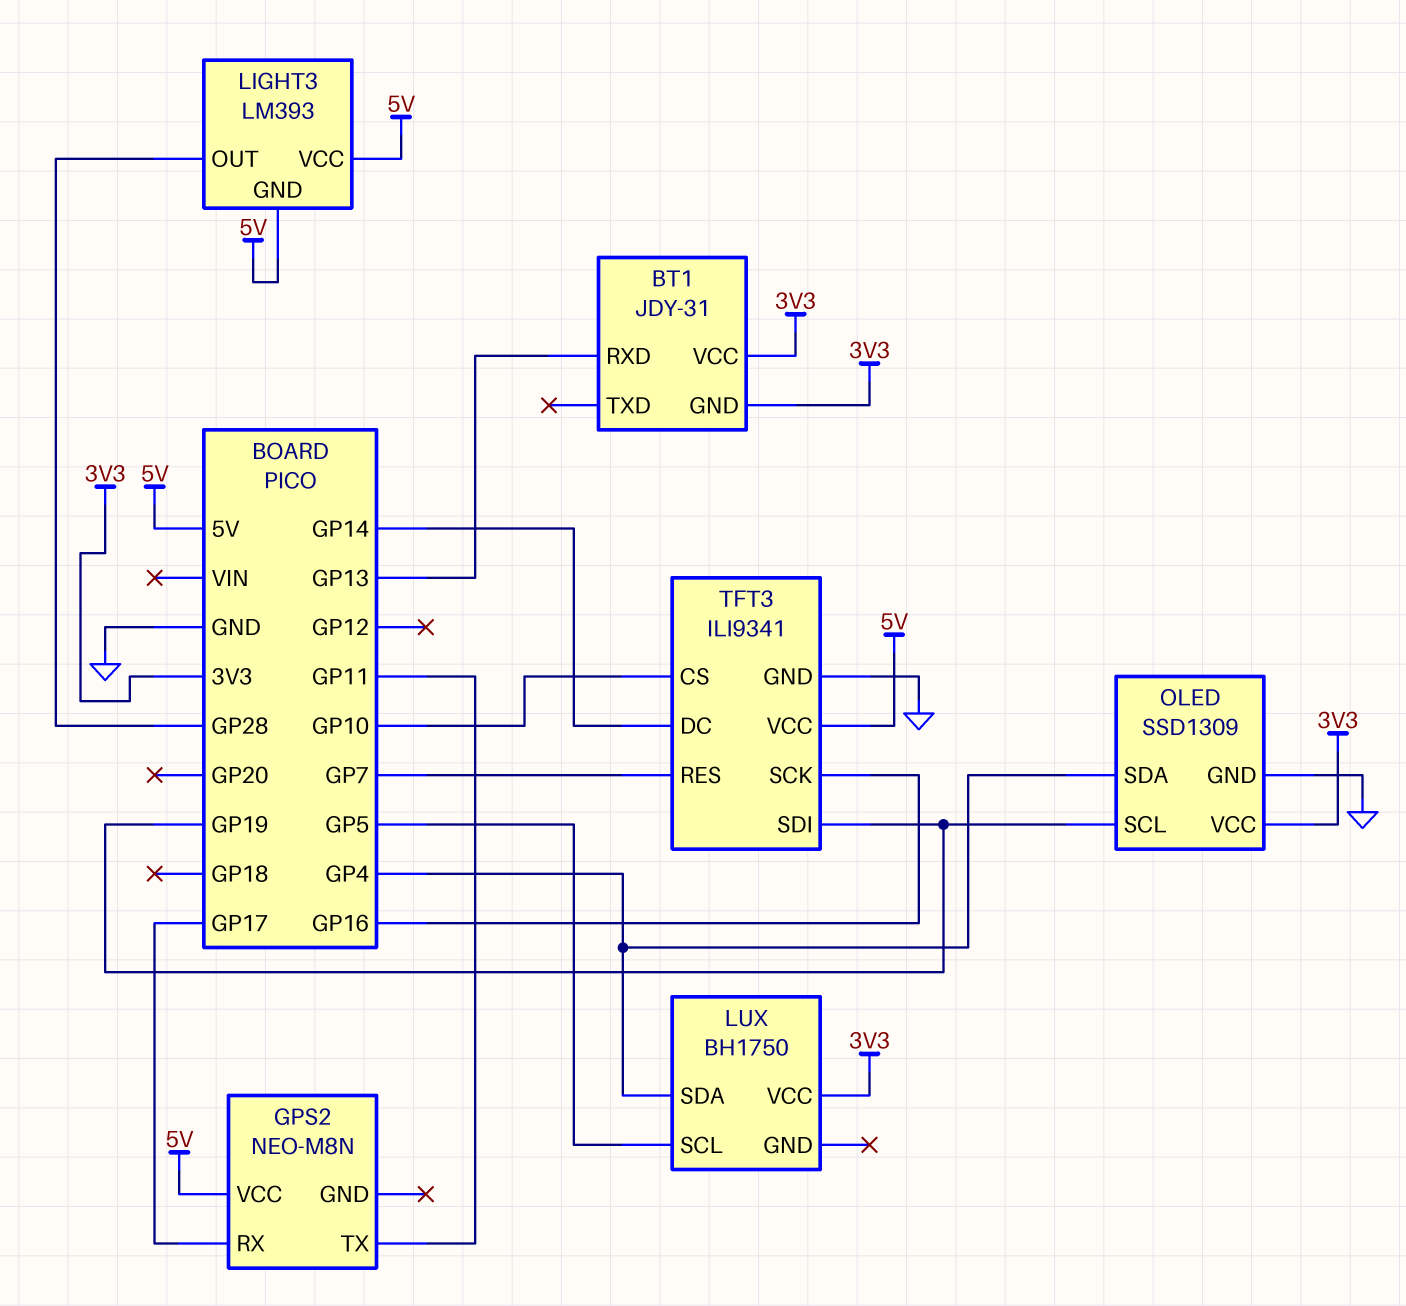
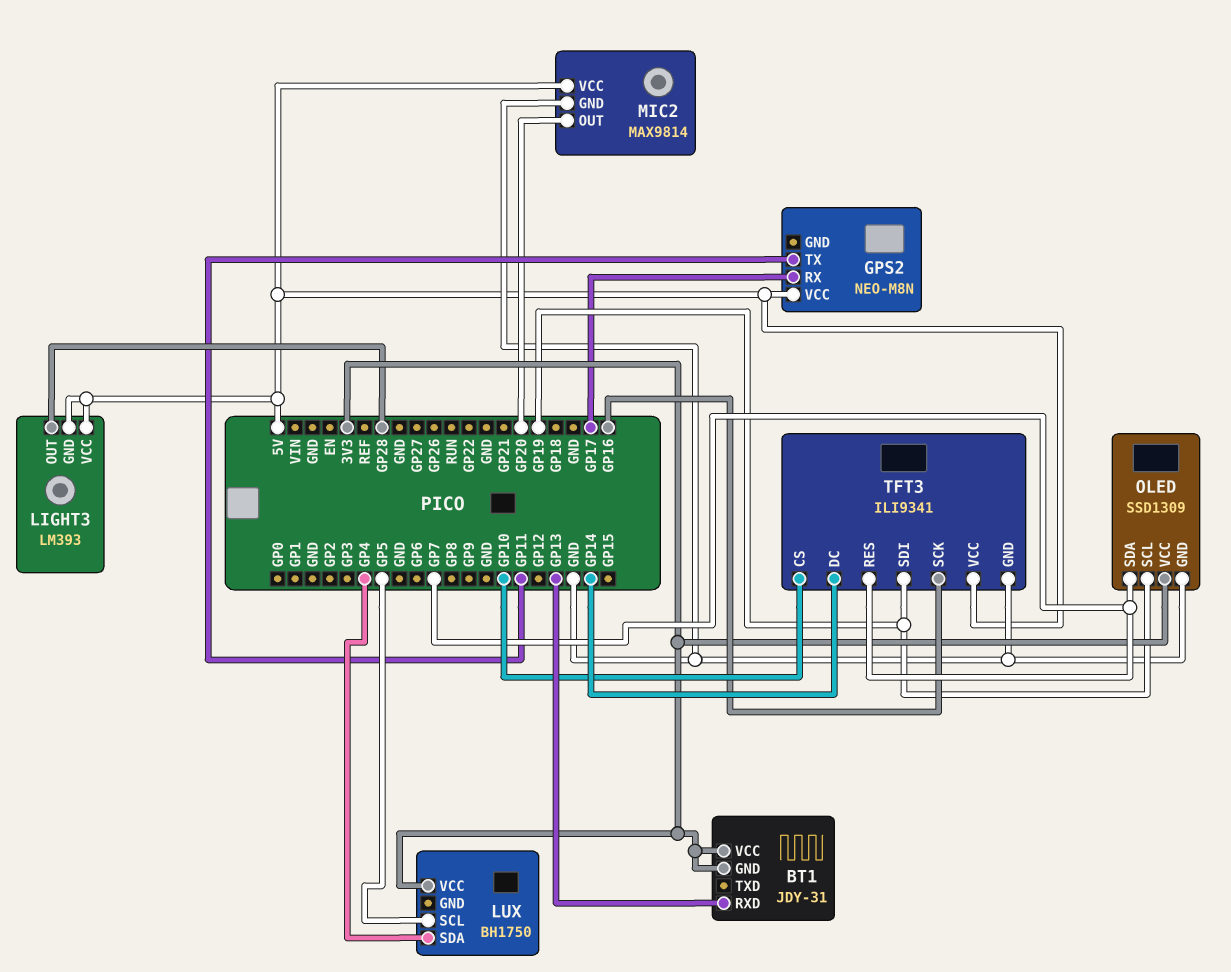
MIC2: none -> MAX9814
MIC2 pin GND: none -> GND
MIC2 pin OUT: none -> GP20
MIC2 pin VCC: none -> 5V
OLED pin SDA: GP4 -> GP7

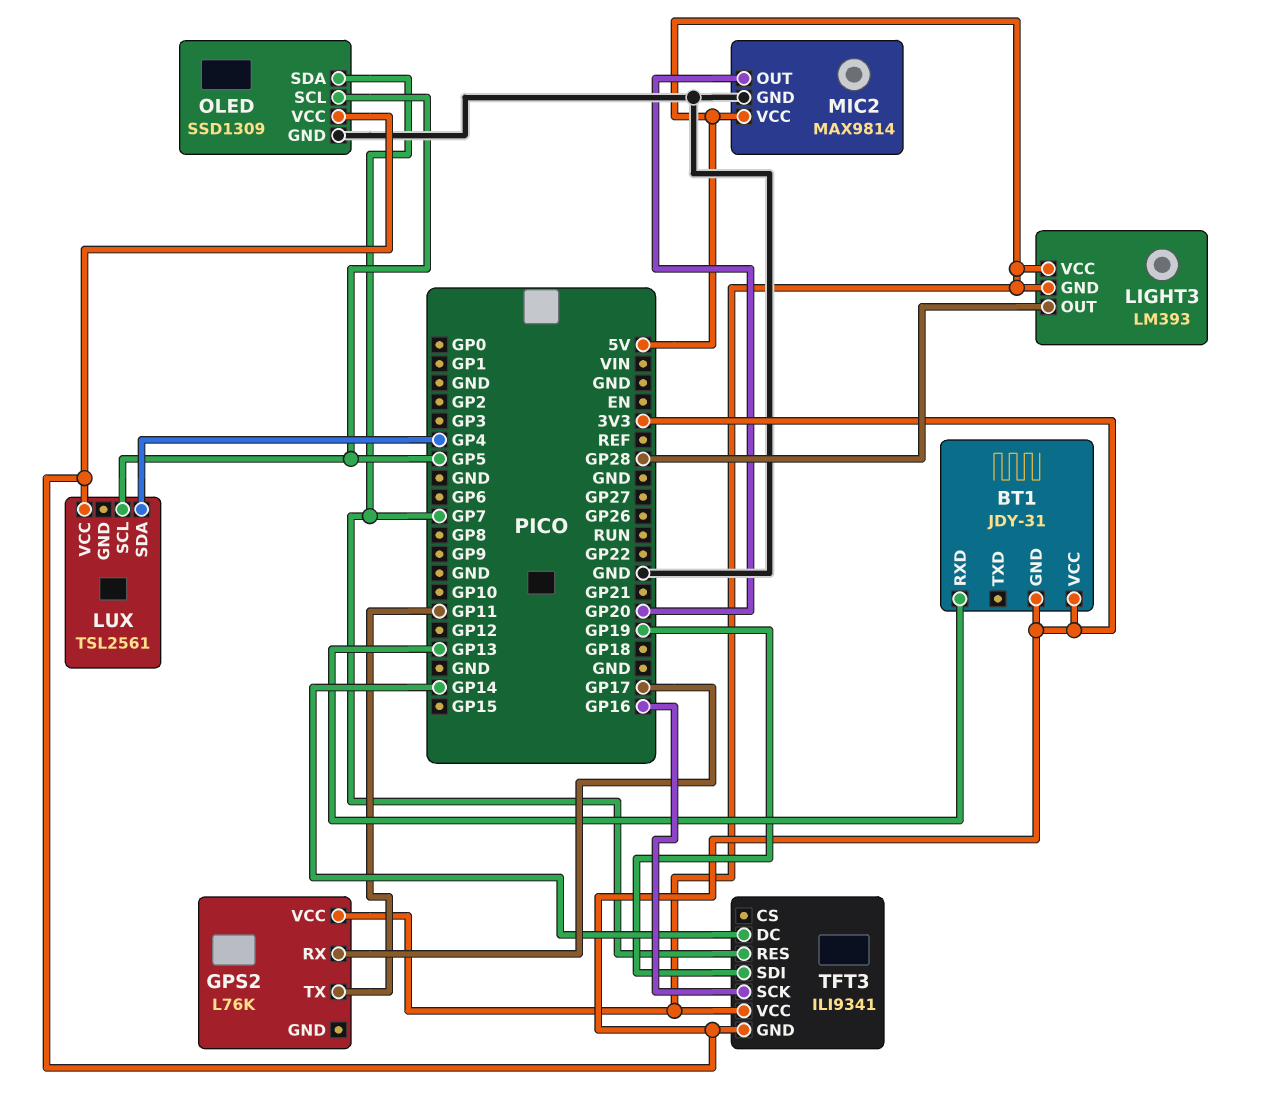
GPS2: NEO-M8N -> L76K
LUX: BH1750 -> TSL2561
OLED pin SCL: GP19 -> GP5
TFT3 pin CS: GP10 -> none
TFT3 pin GND: GND -> 3V3

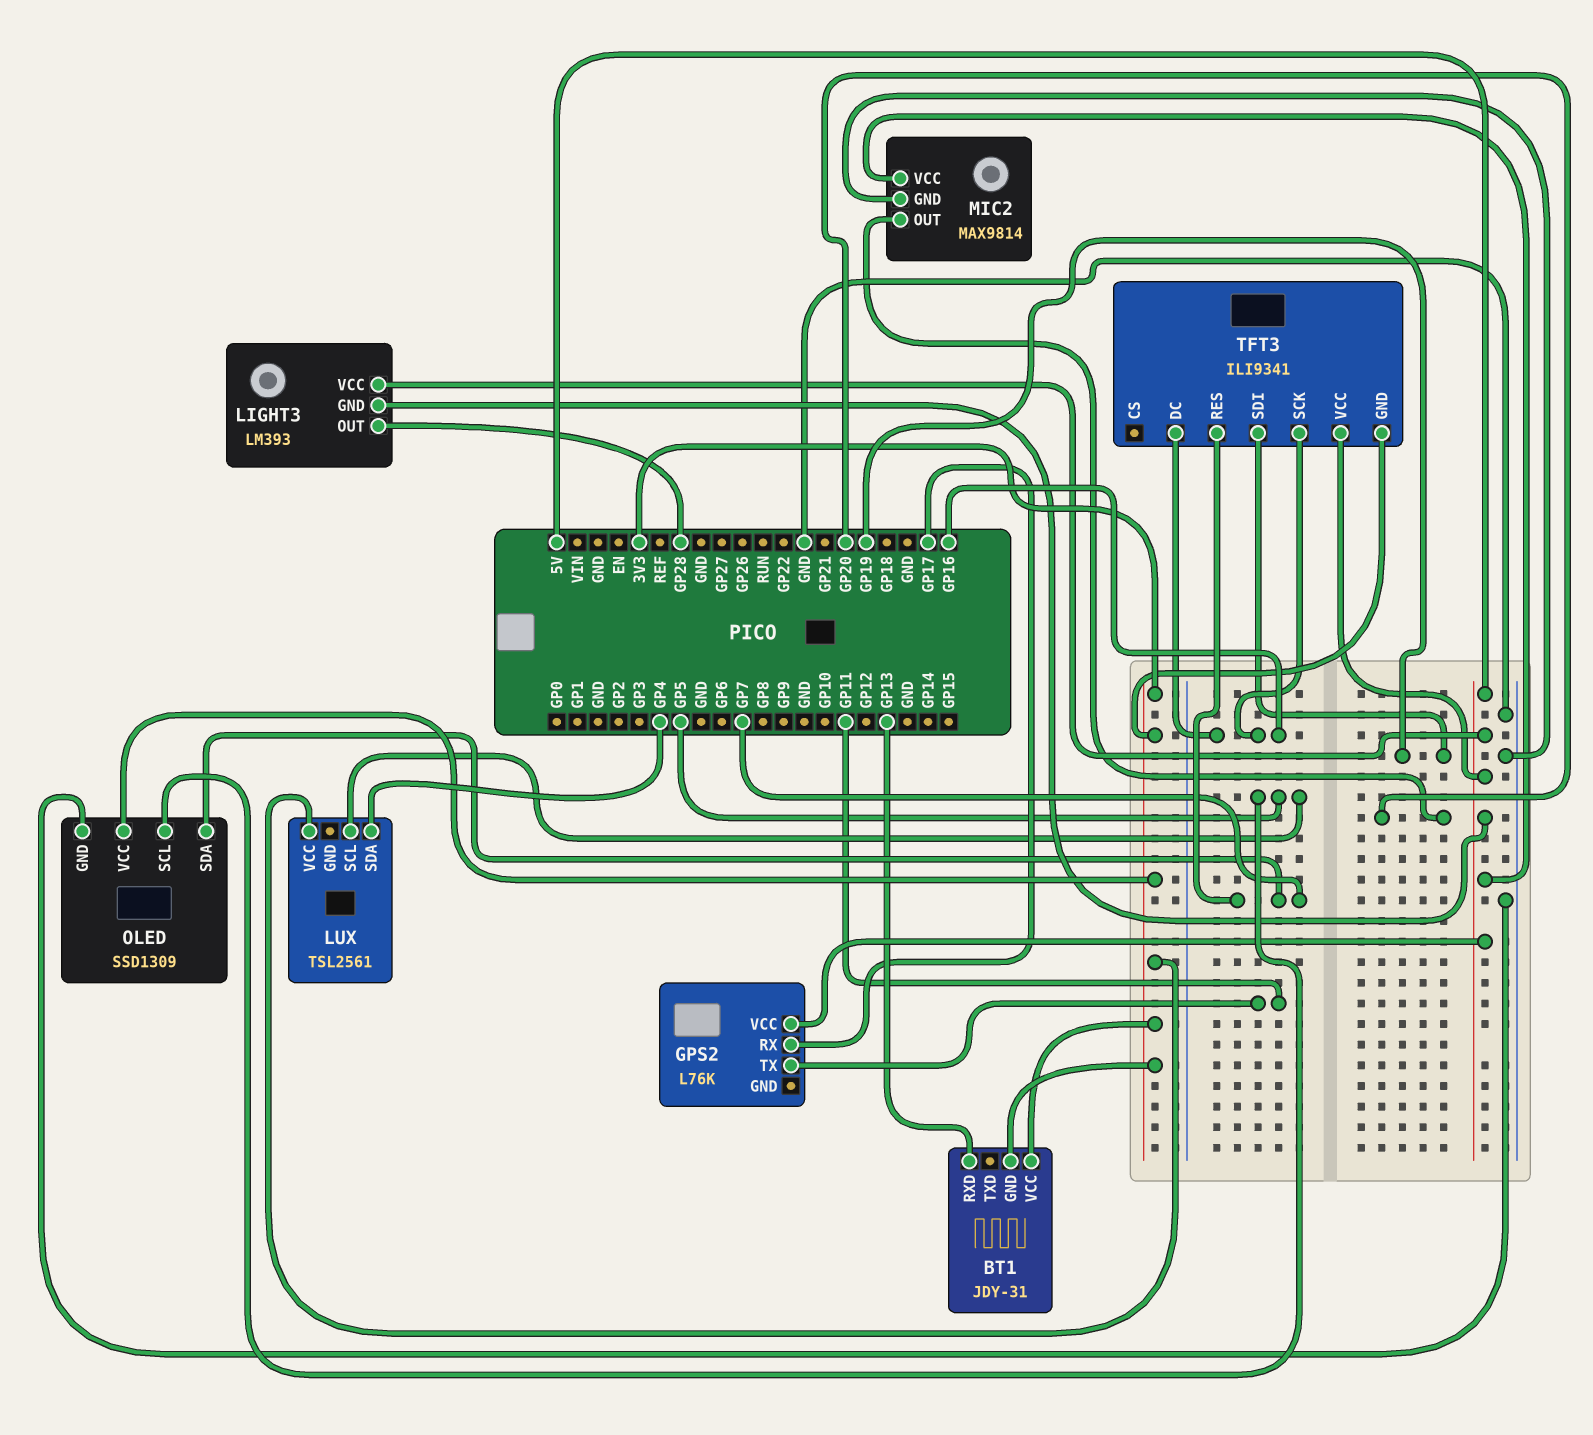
TFT3 pin DC: GP14 -> GP16

